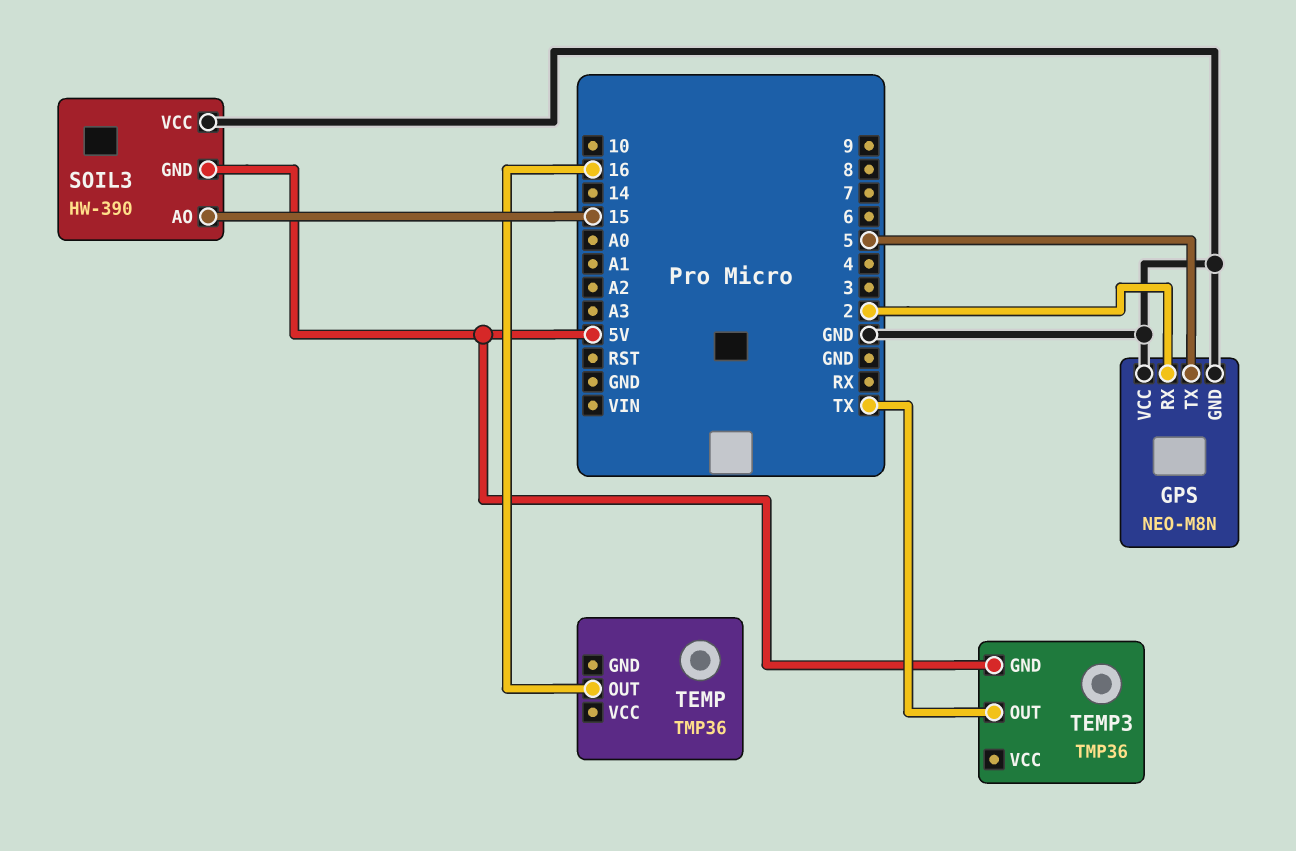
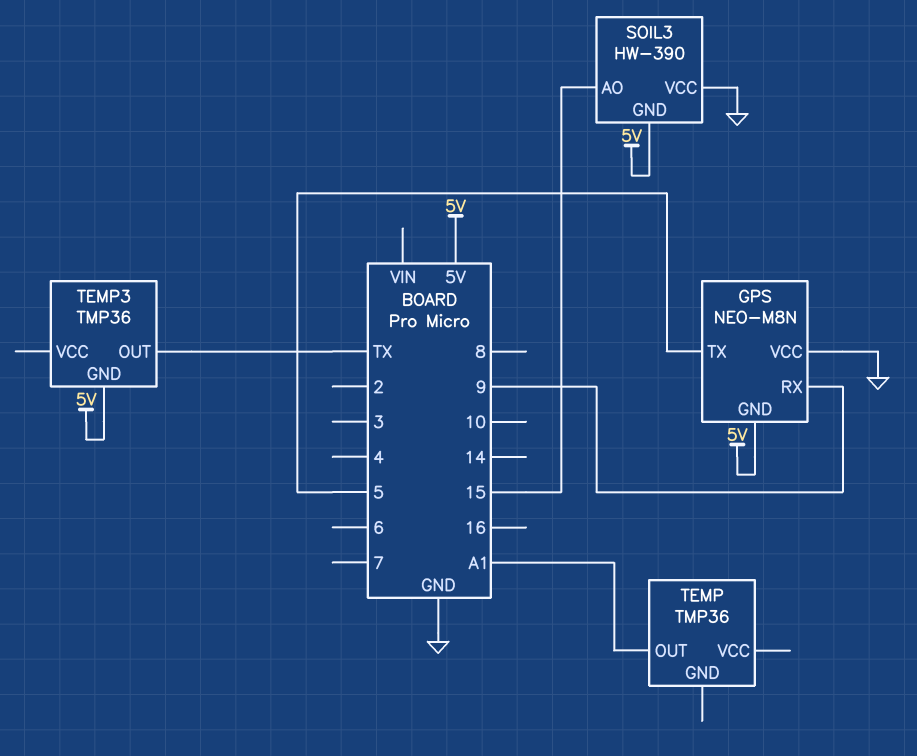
GPS pin GND: GND -> 5V
GPS pin RX: 2 -> 9
TEMP pin OUT: 16 -> A1

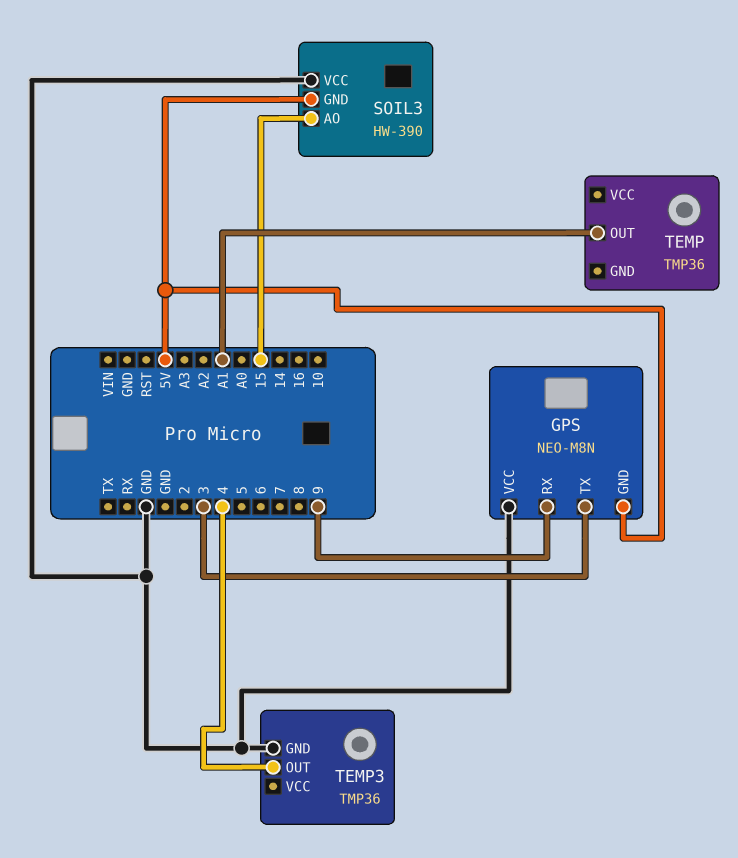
GPS pin TX: 5 -> 3
TEMP3 pin GND: 5V -> GND
TEMP3 pin OUT: TX -> 4

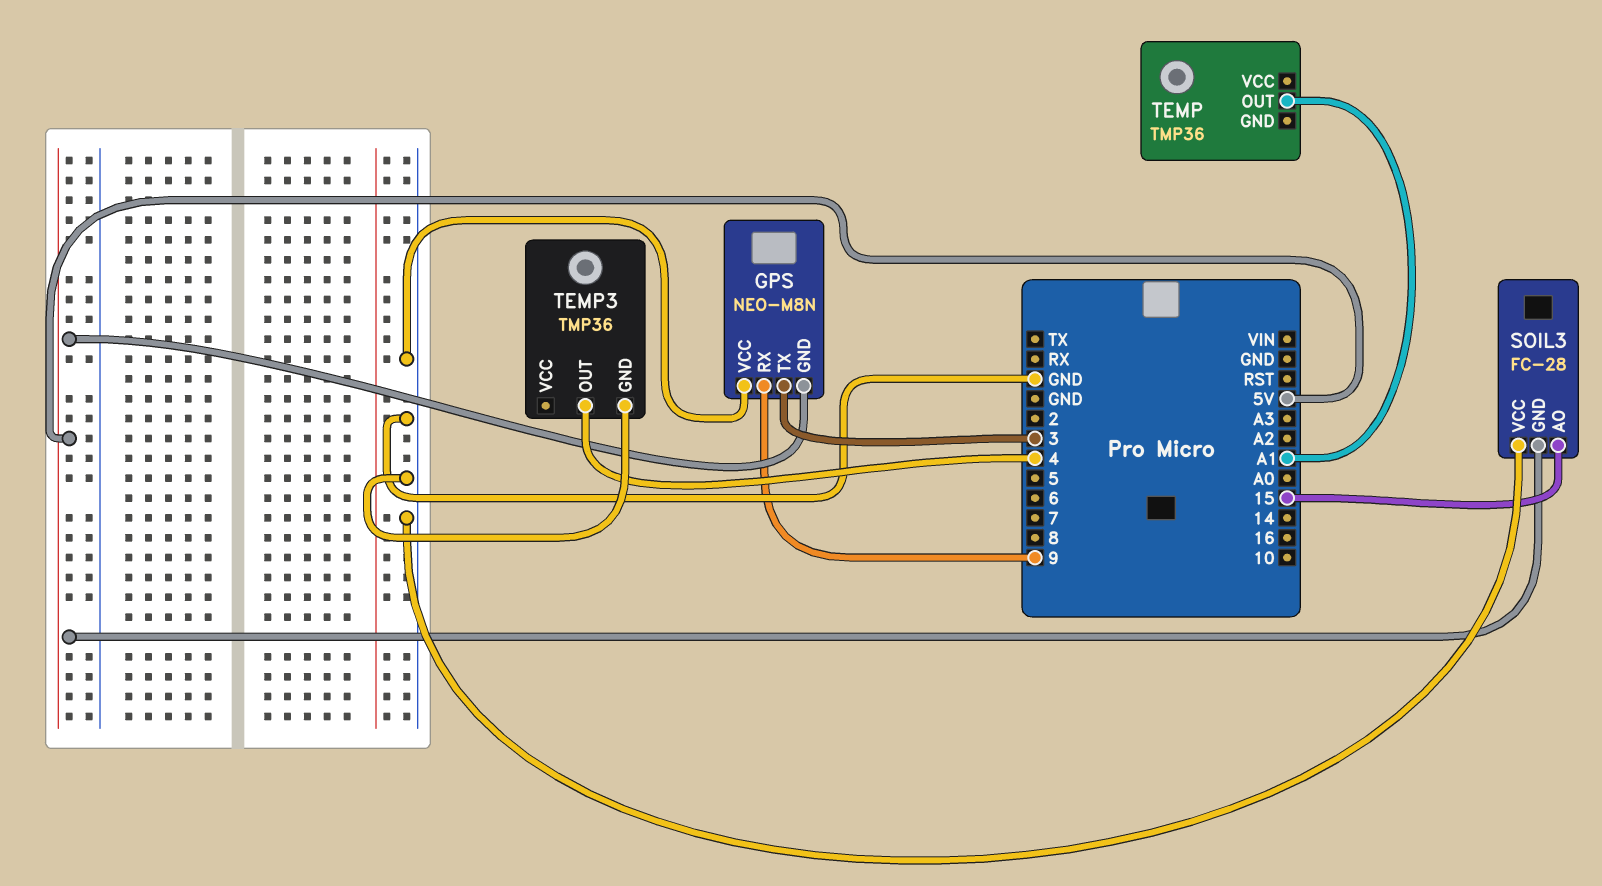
SOIL3: HW-390 -> FC-28

